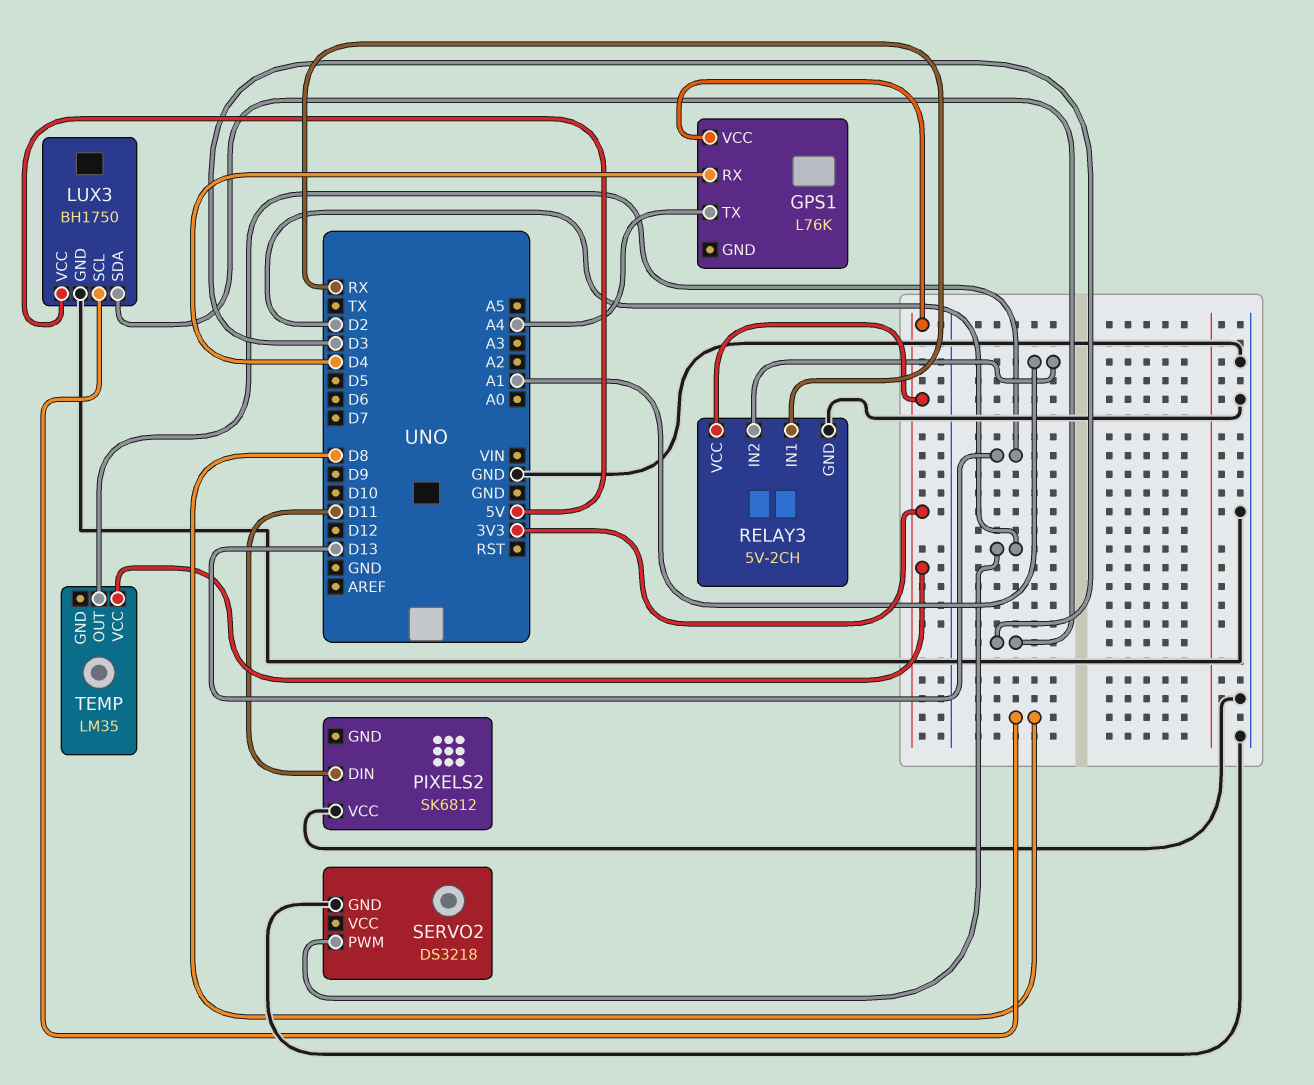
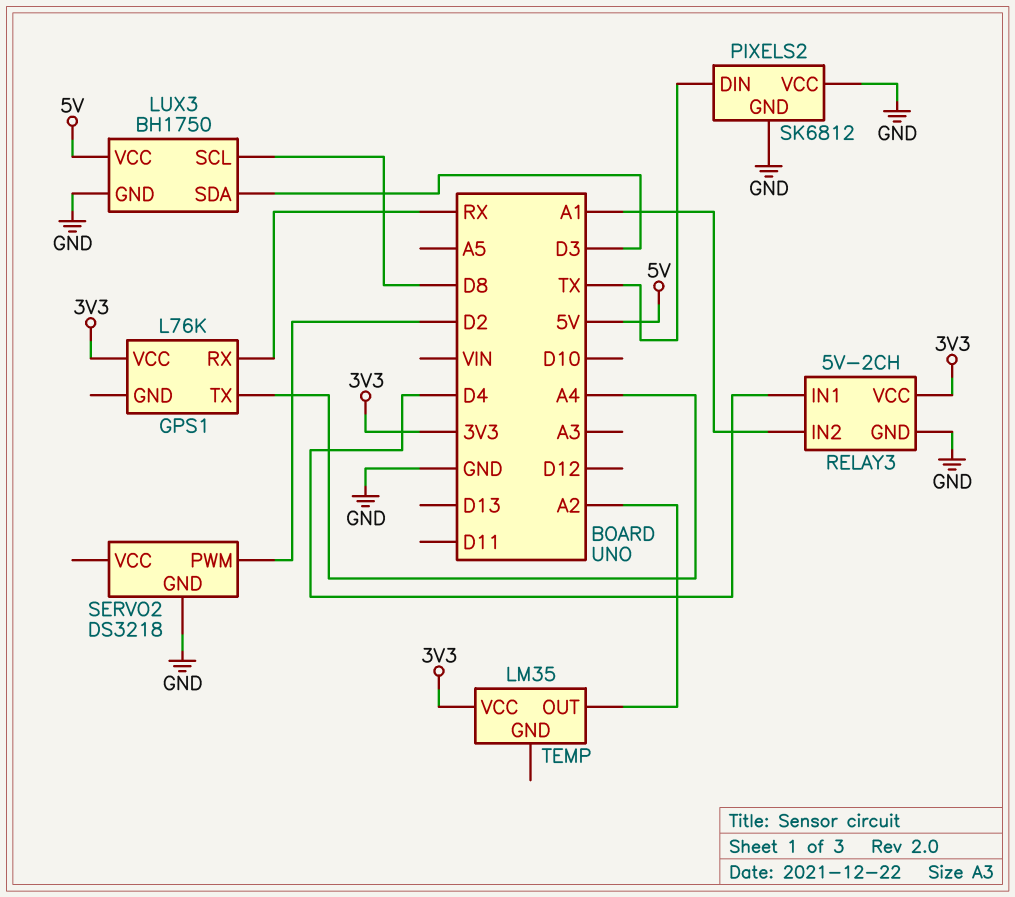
GPS1 pin RX: D4 -> RX
PIXELS2 pin DIN: D11 -> TX
PIXELS2 pin GND: none -> GND
RELAY3 pin IN1: RX -> D4
TEMP pin OUT: D13 -> A2

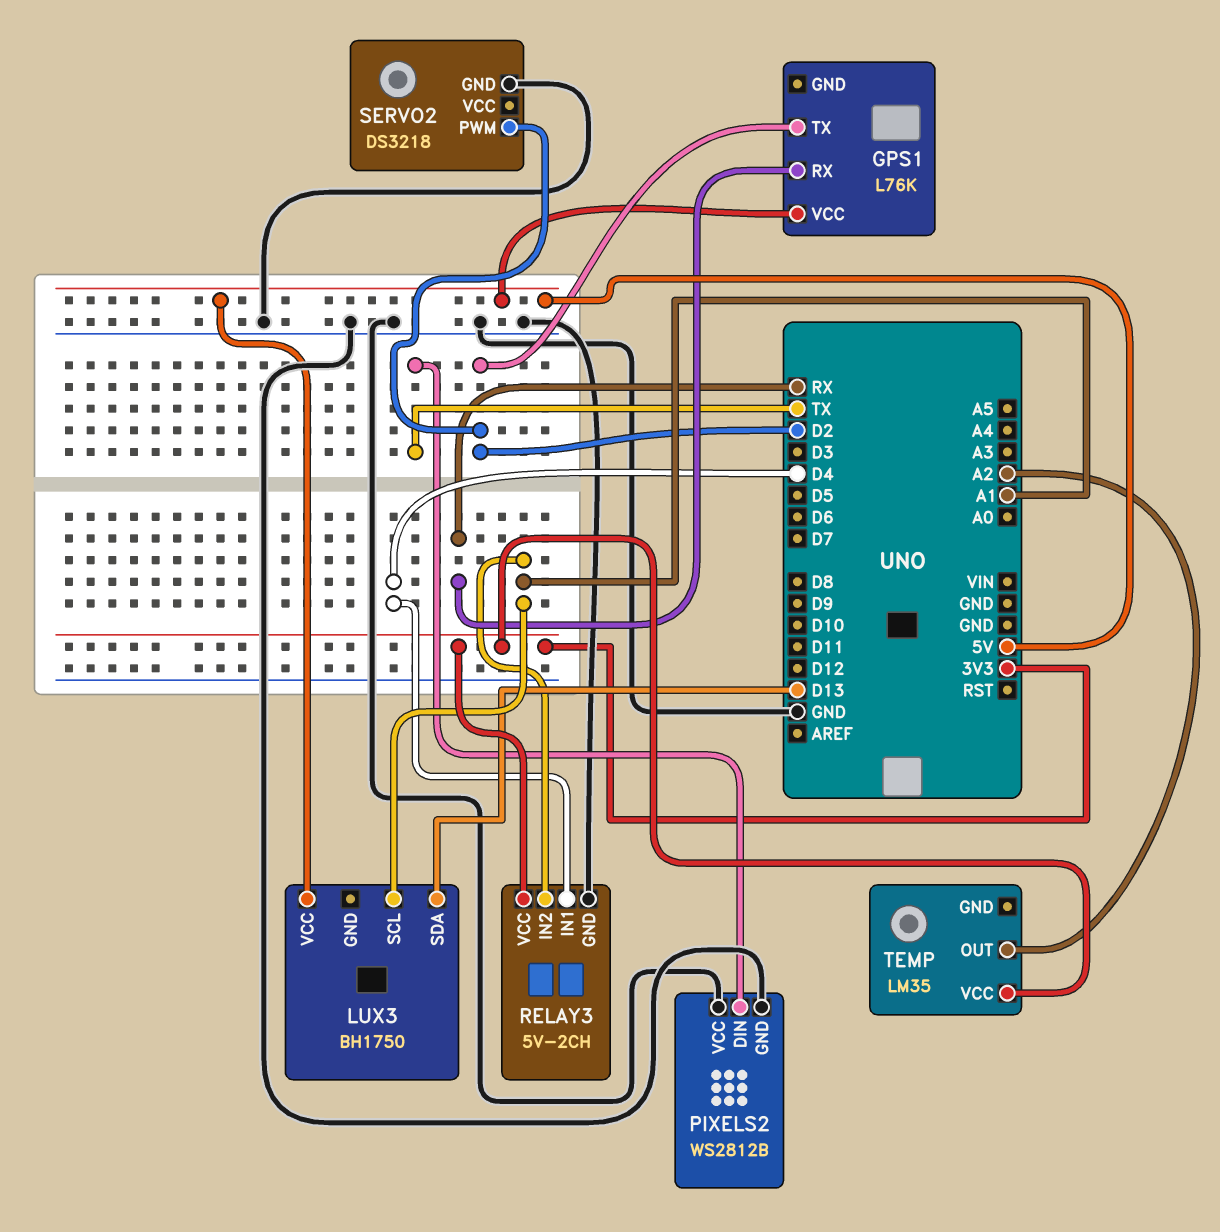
GPS1 pin TX: A4 -> D2
GPS1 pin VCC: 3V3 -> 5V
LUX3 pin GND: GND -> none
LUX3 pin SCL: D8 -> A1
LUX3 pin SDA: D3 -> D13
PIXELS2: SK6812 -> WS2812B

